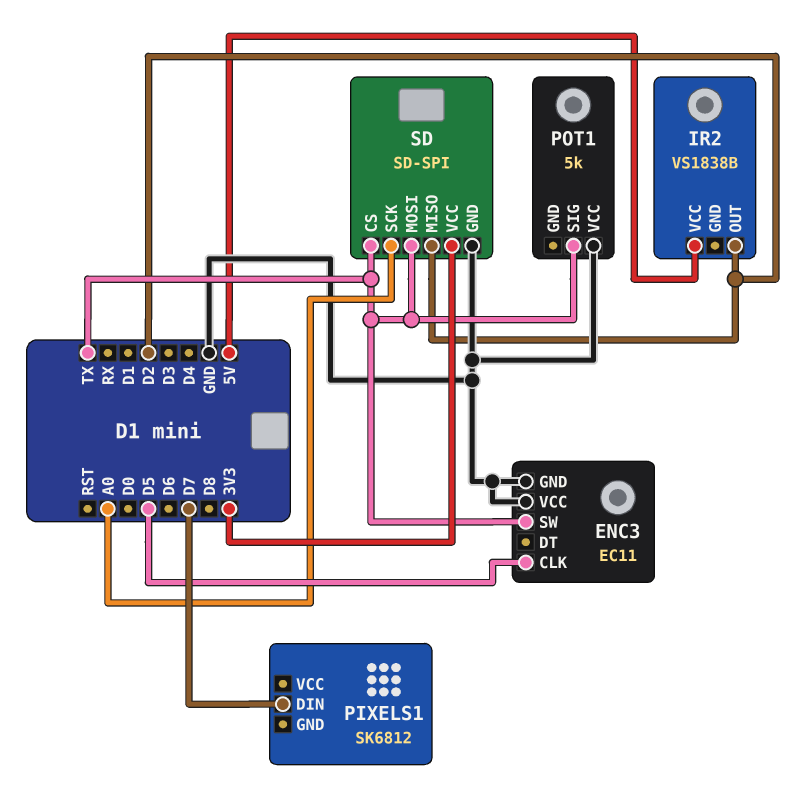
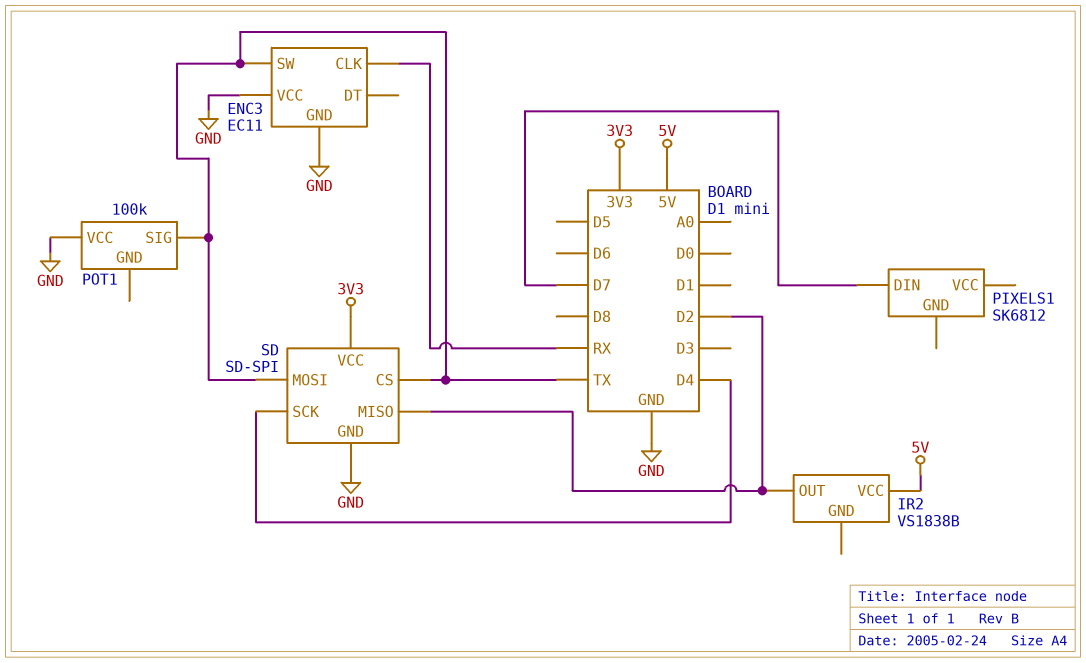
ENC3 pin CLK: D5 -> RX
POT1: 5k -> 100k
SD pin SCK: A0 -> D4

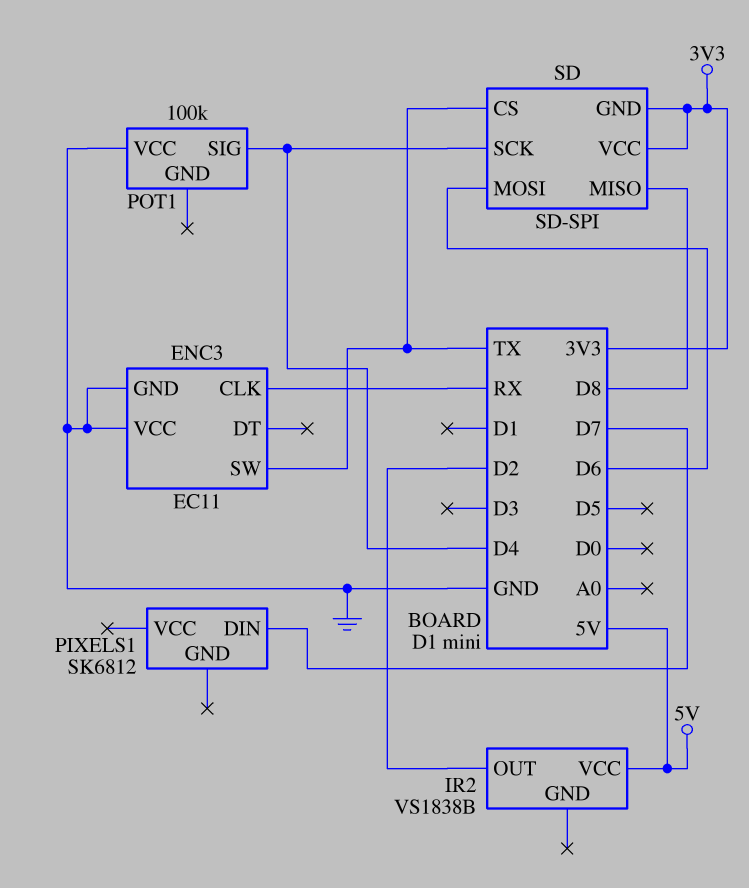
POT1 pin SIG: TX -> D4
SD pin GND: GND -> 3V3
SD pin MISO: D2 -> D8
SD pin MOSI: TX -> D6

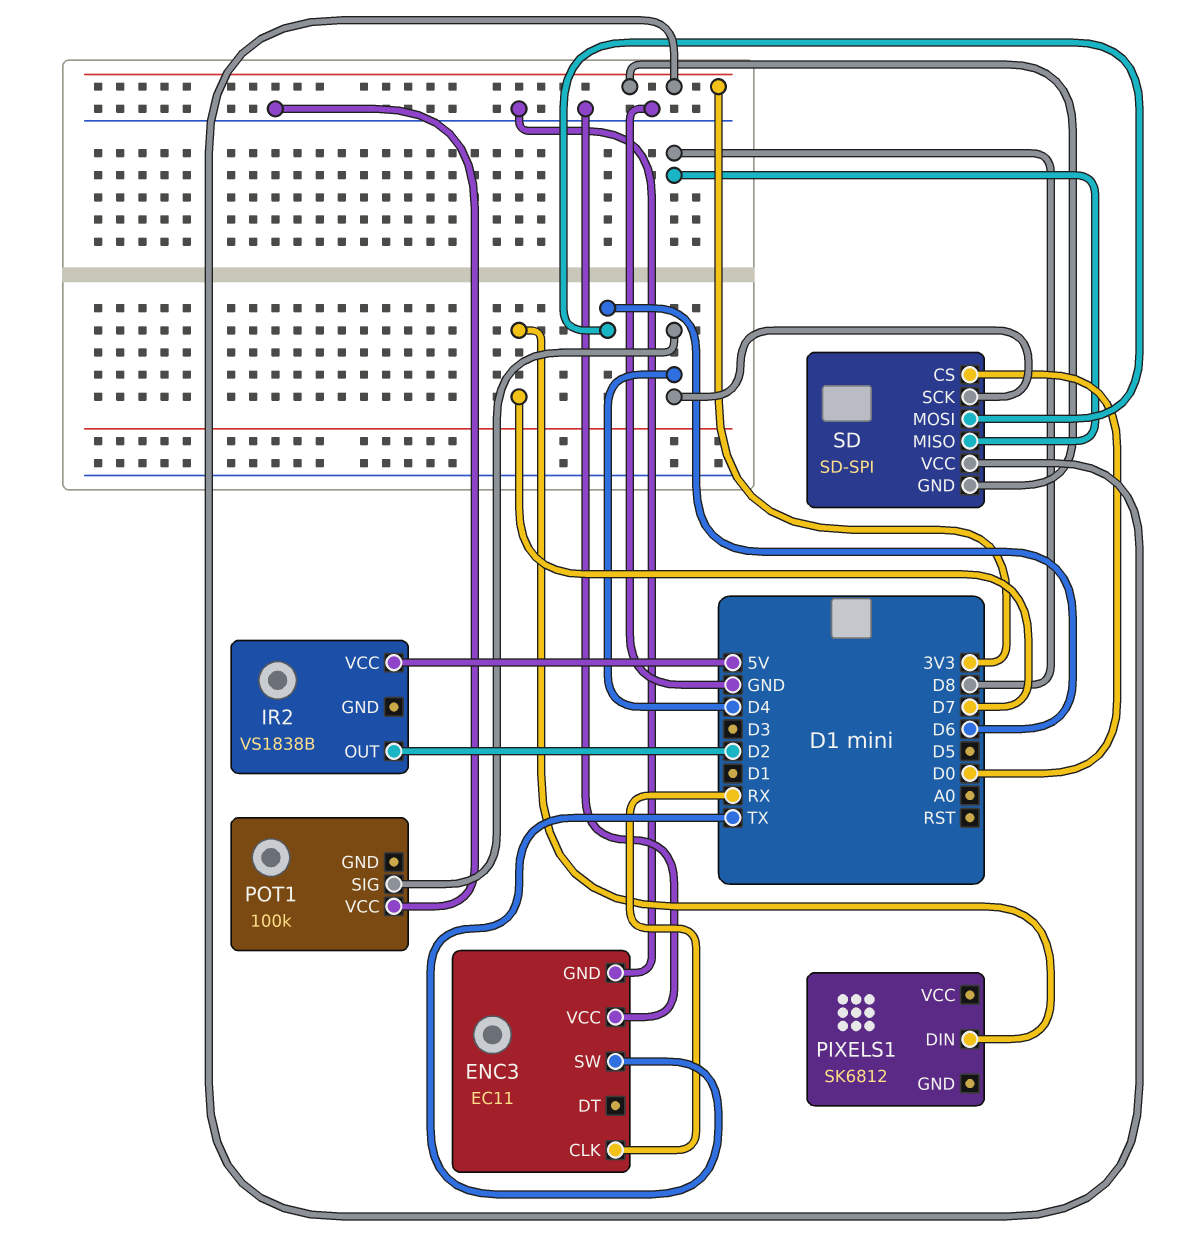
SD pin CS: TX -> D0

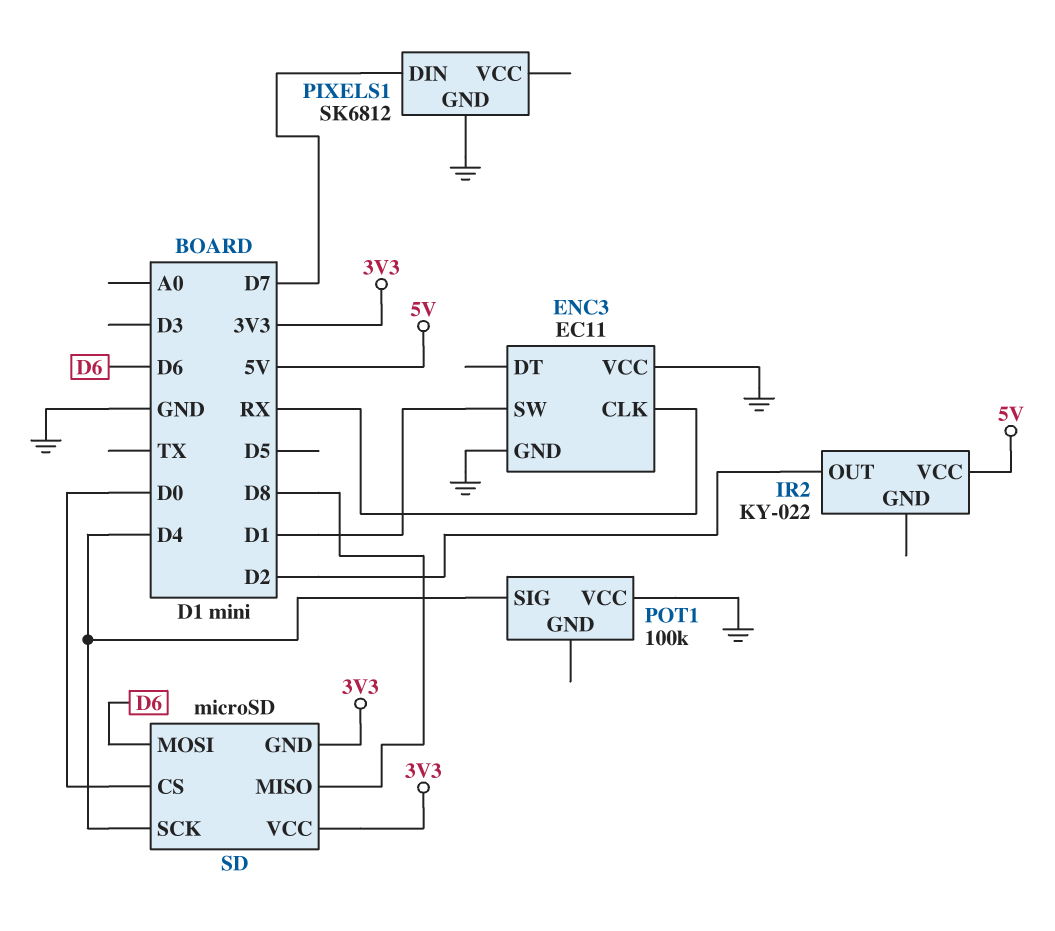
ENC3 pin SW: TX -> D1
IR2: VS1838B -> KY-022
PIXELS1 pin GND: none -> GND
SD: SD-SPI -> microSD

